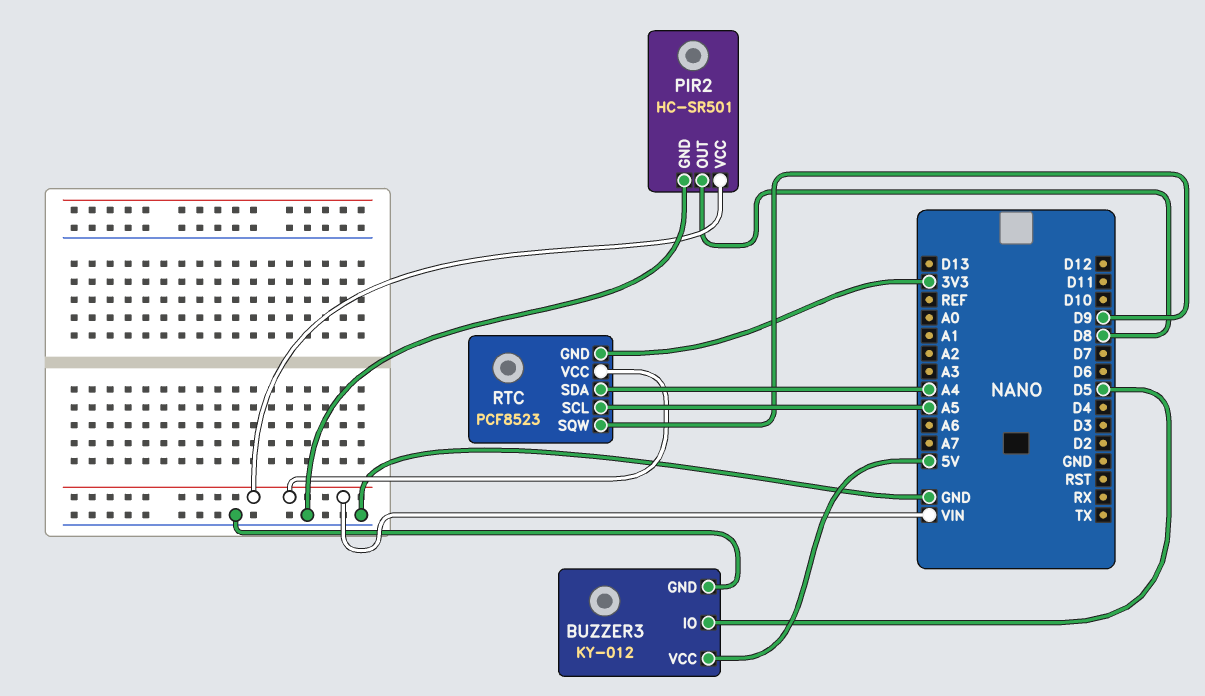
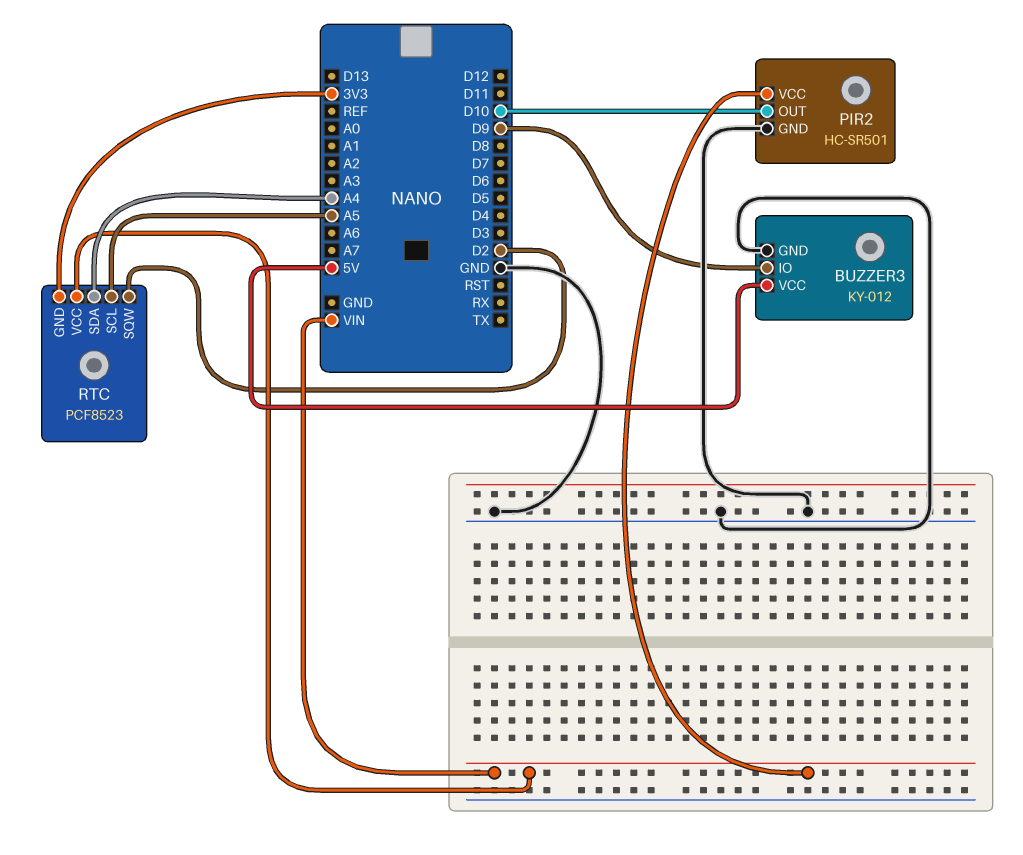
BUZZER3 pin IO: D5 -> D9
PIR2 pin OUT: D8 -> D10
RTC pin SQW: D9 -> D2

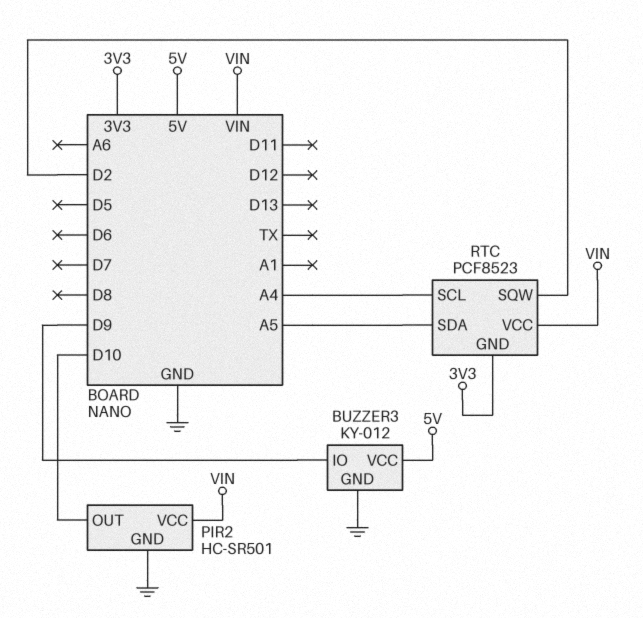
RTC pin SCL: A5 -> A4
RTC pin SDA: A4 -> A5

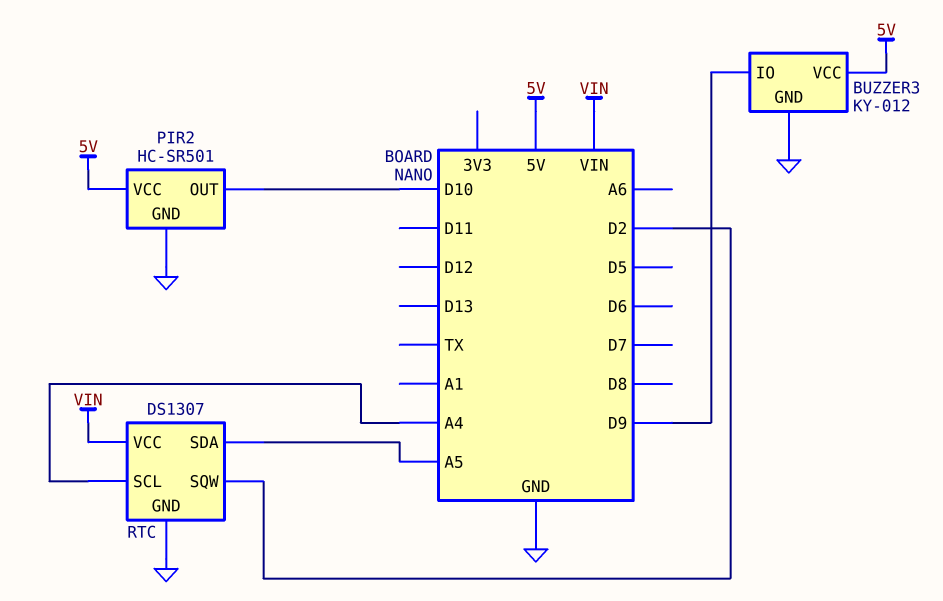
PIR2 pin VCC: VIN -> 5V
RTC: PCF8523 -> DS1307
RTC pin GND: 3V3 -> GND

